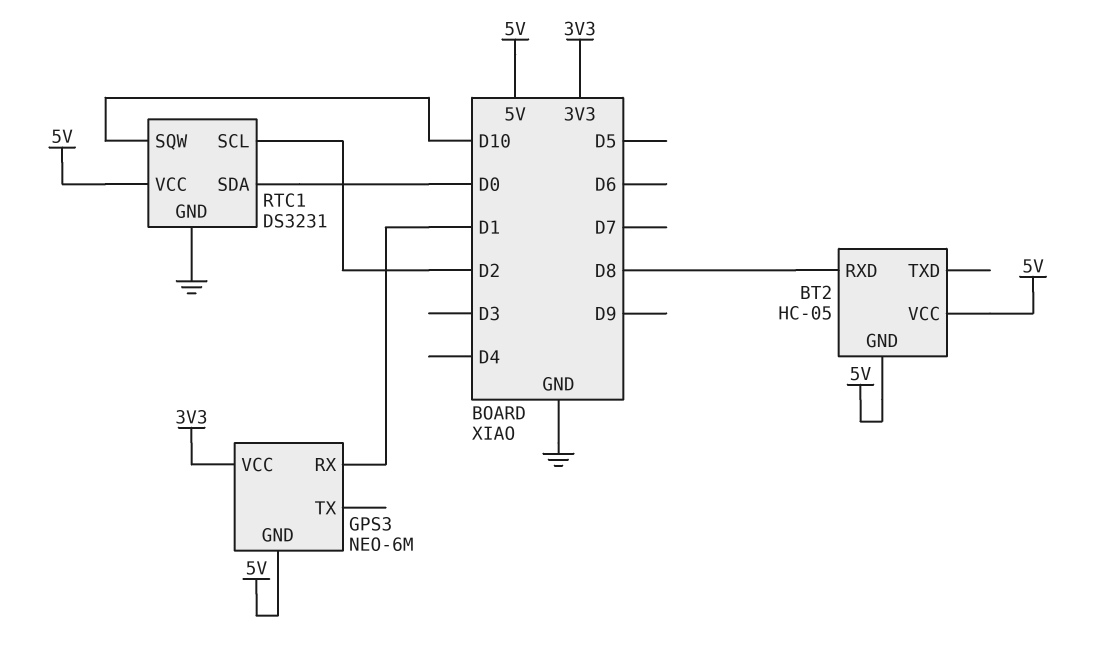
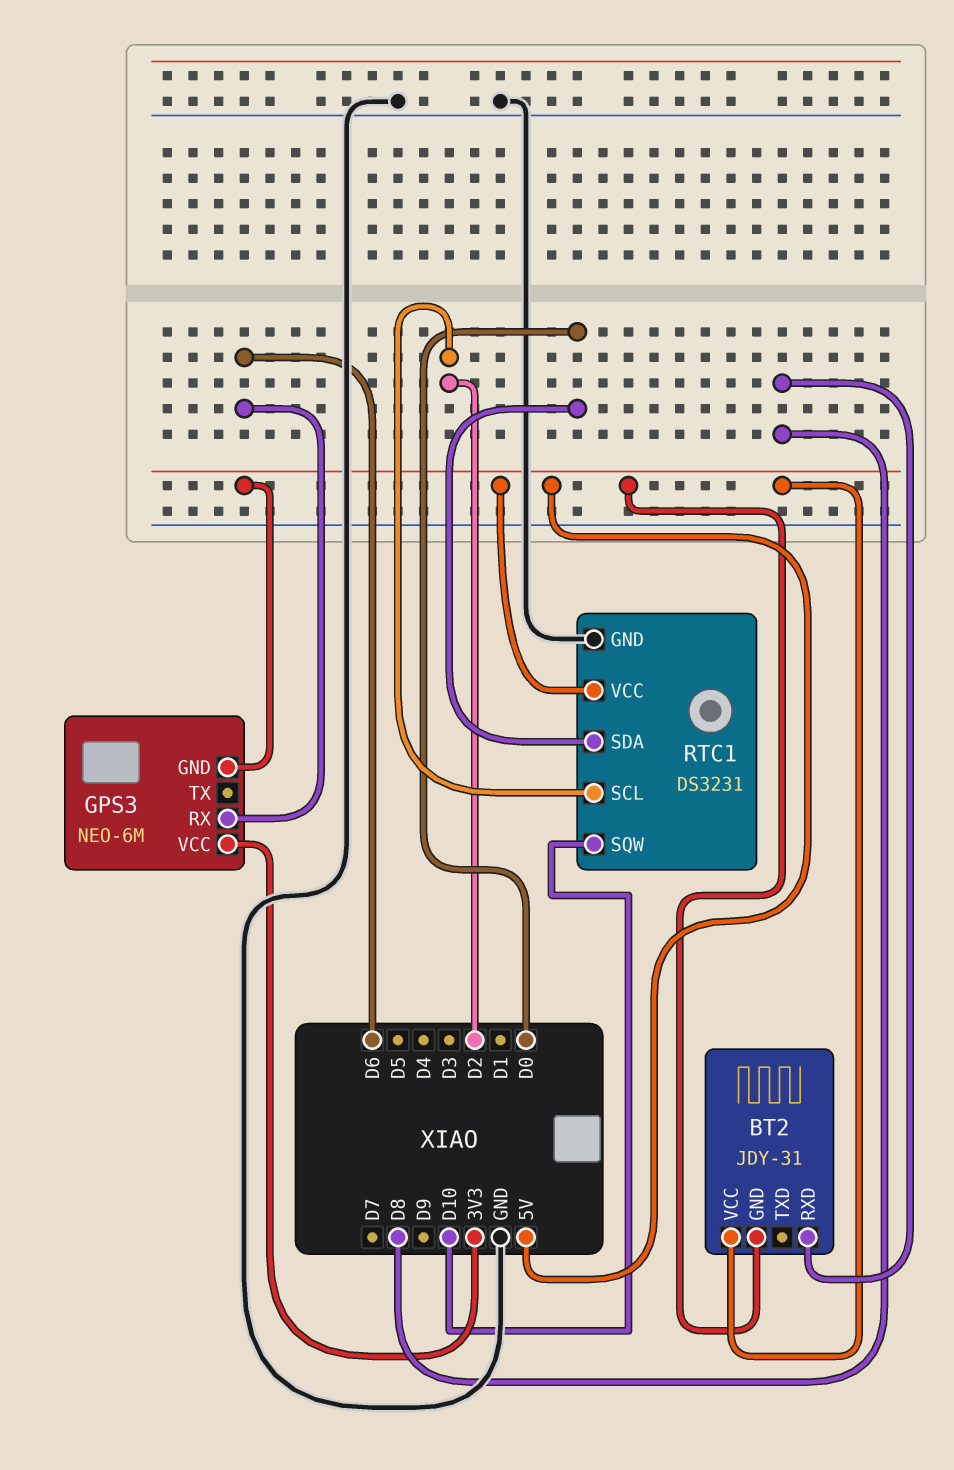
BT2: HC-05 -> JDY-31
GPS3 pin RX: D1 -> D6

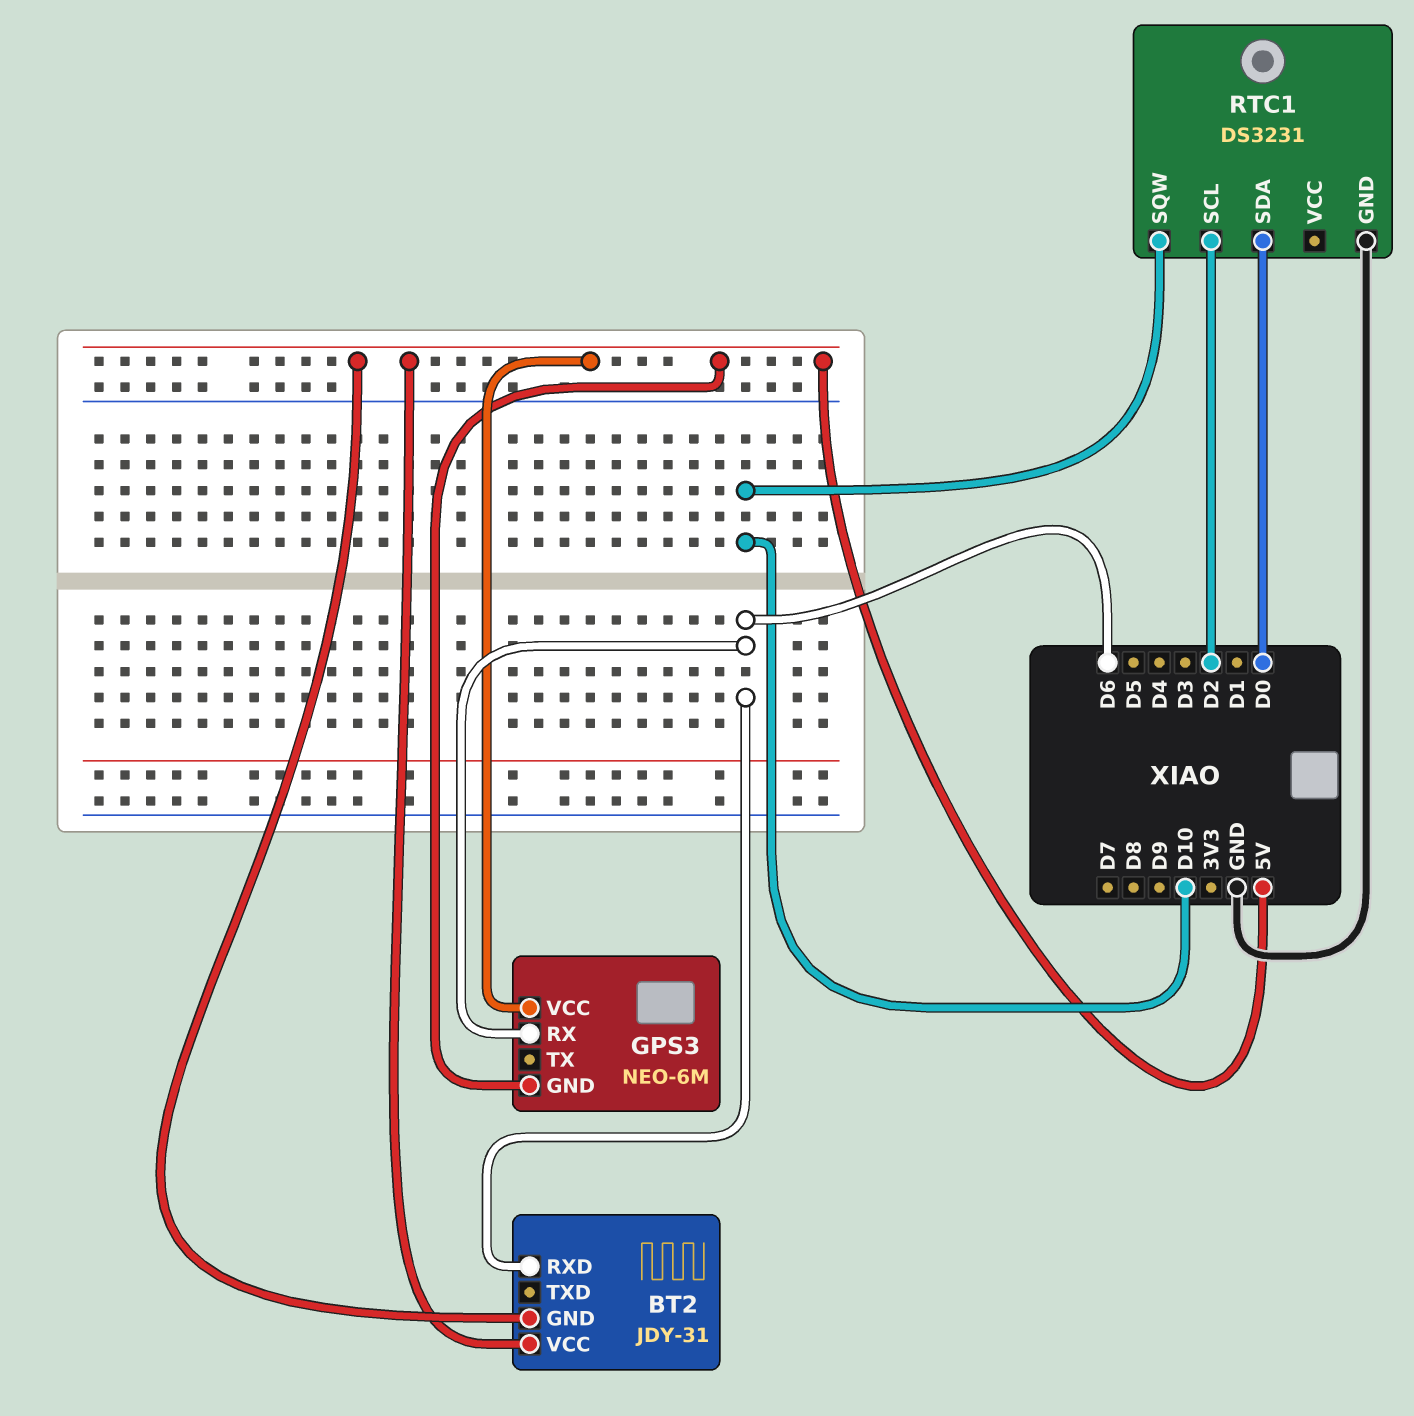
BT2 pin RXD: D8 -> D6
GPS3 pin VCC: 3V3 -> 5V
RTC1 pin VCC: 5V -> none

